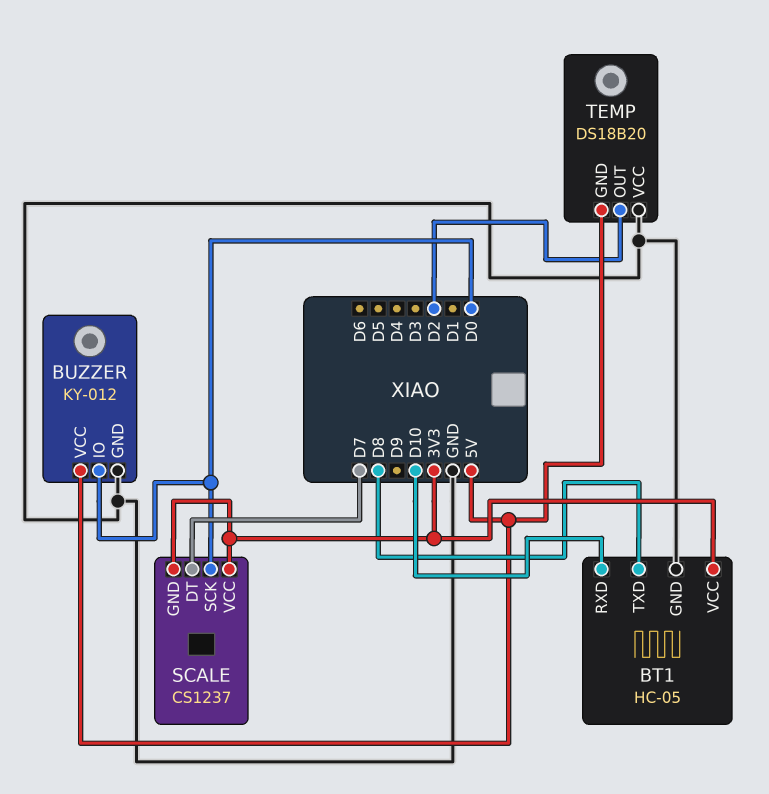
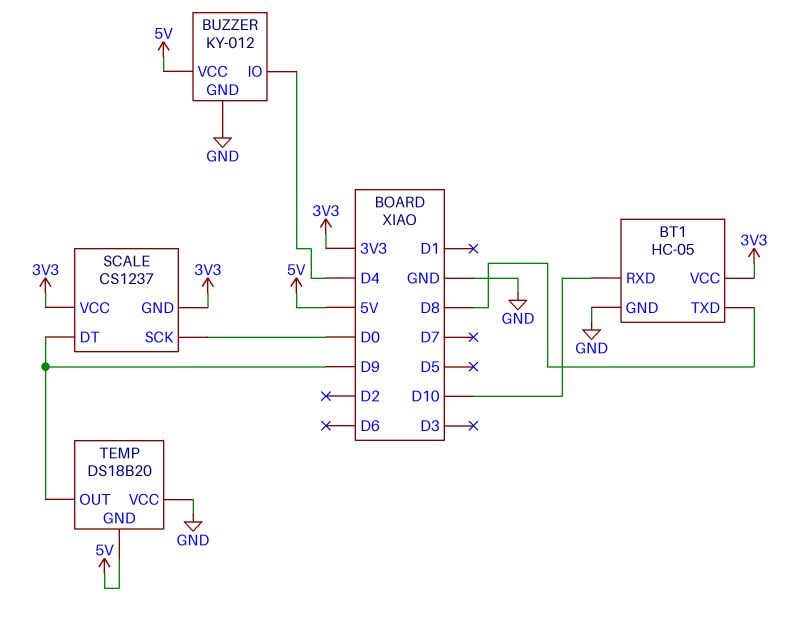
BUZZER pin IO: D0 -> D4
SCALE pin DT: D7 -> D9
TEMP pin OUT: D2 -> D9

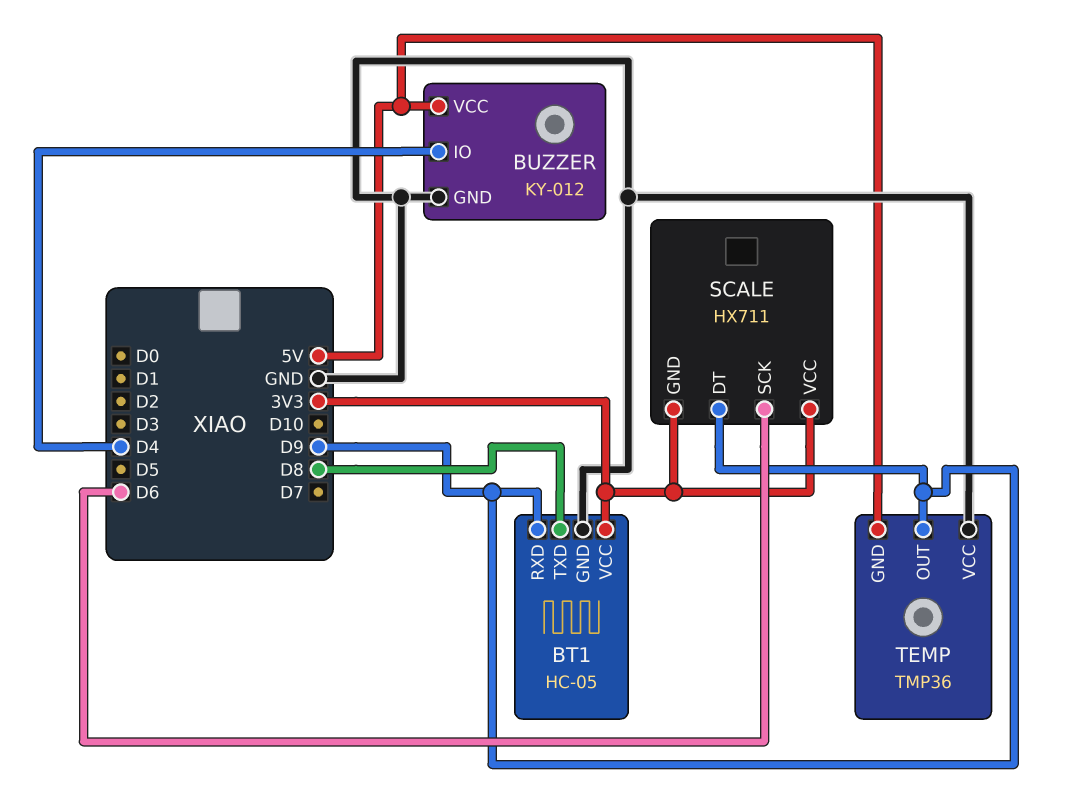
BT1 pin RXD: D10 -> D9
SCALE: CS1237 -> HX711
SCALE pin SCK: D0 -> D6
TEMP: DS18B20 -> TMP36

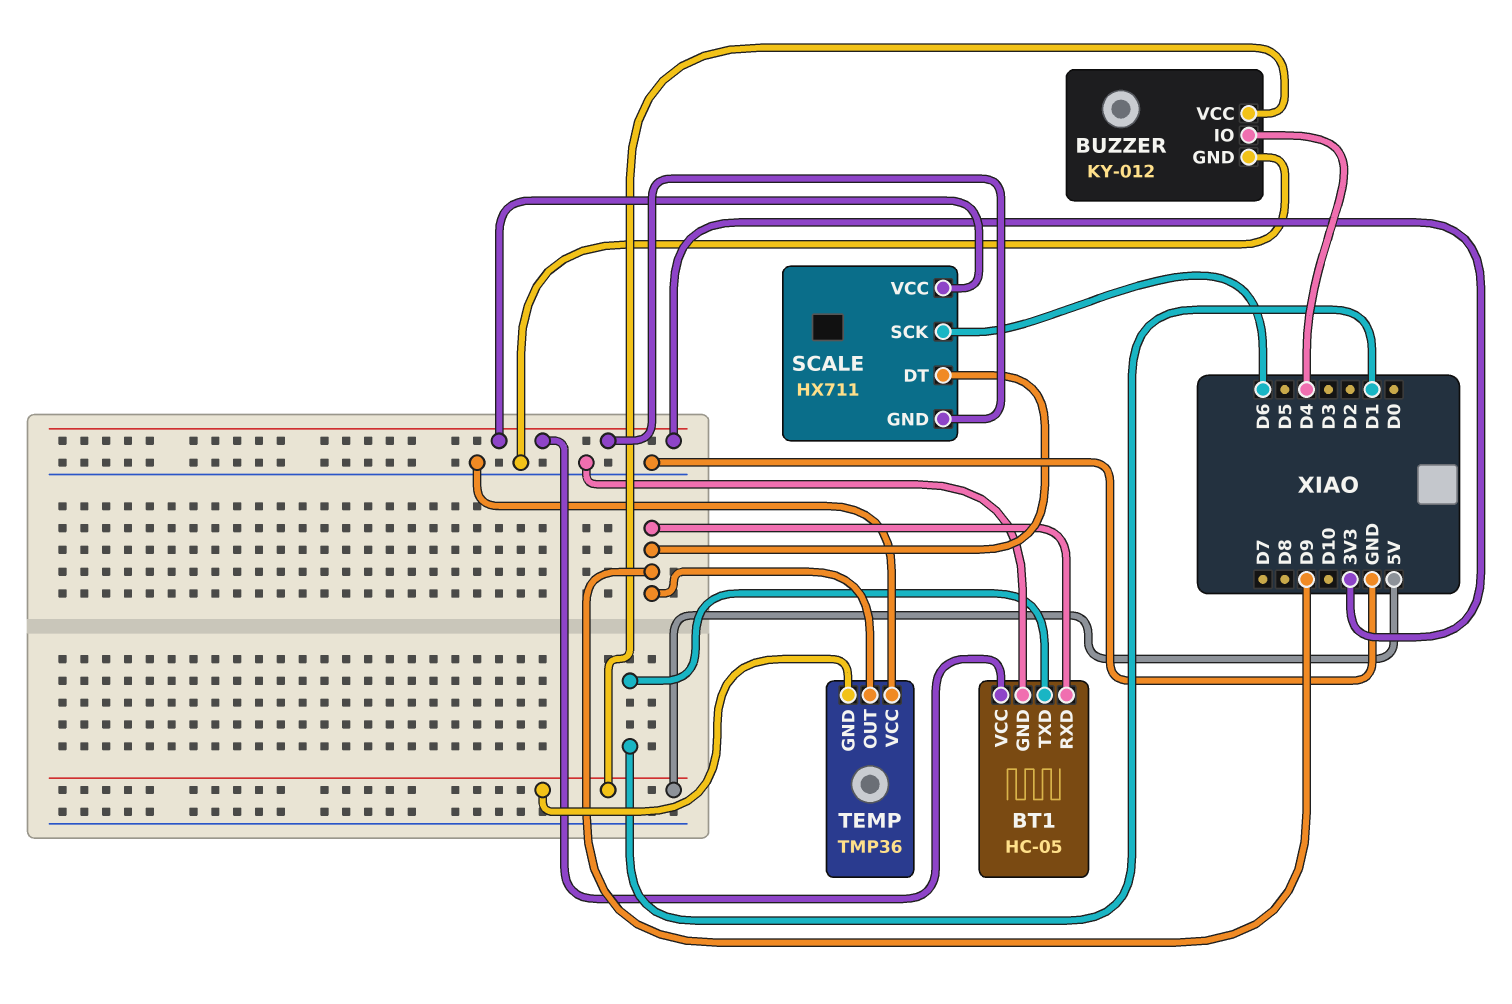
BT1 pin TXD: D8 -> D1

